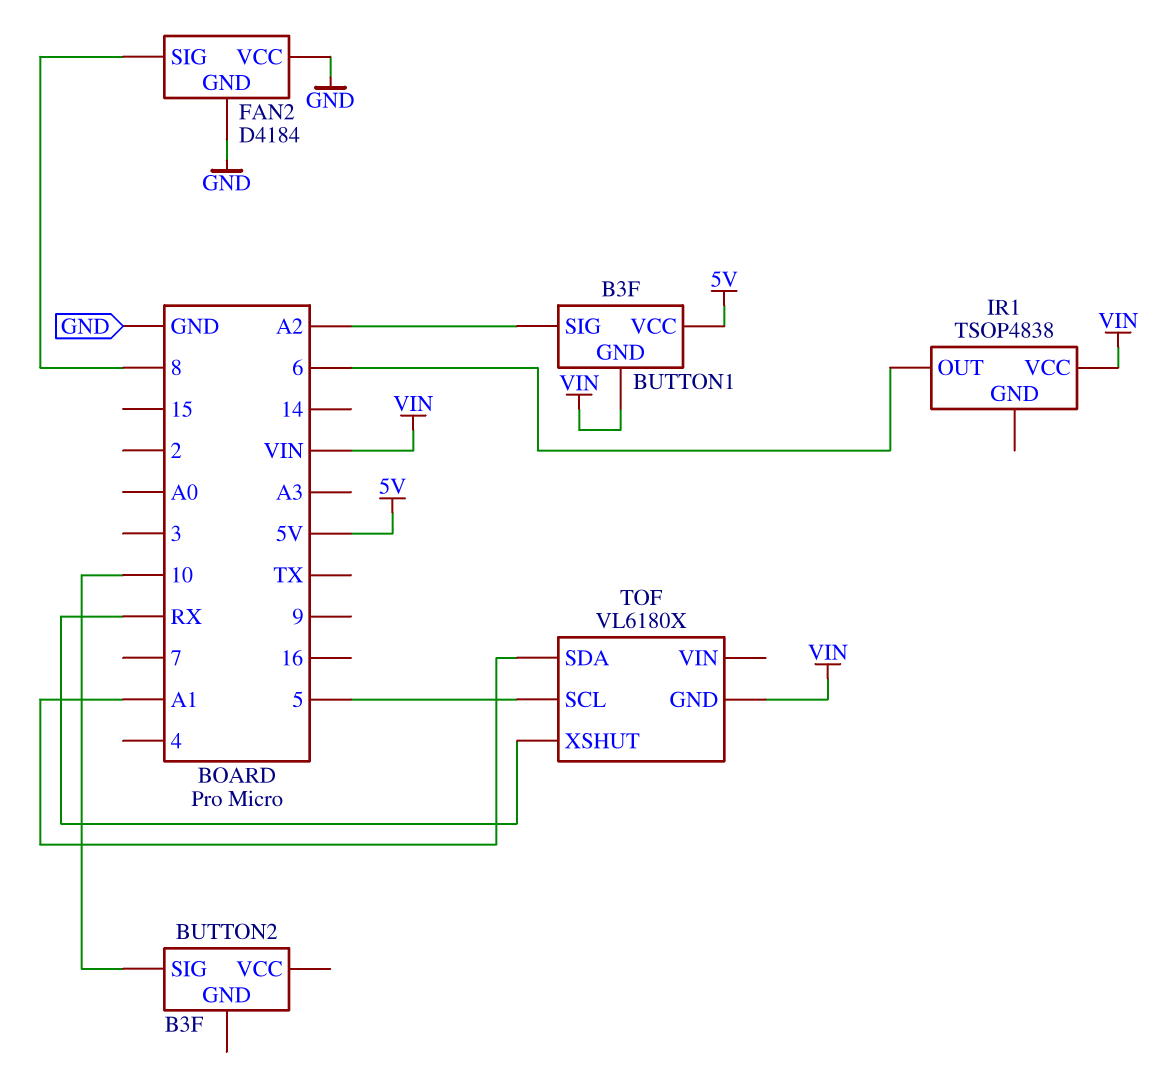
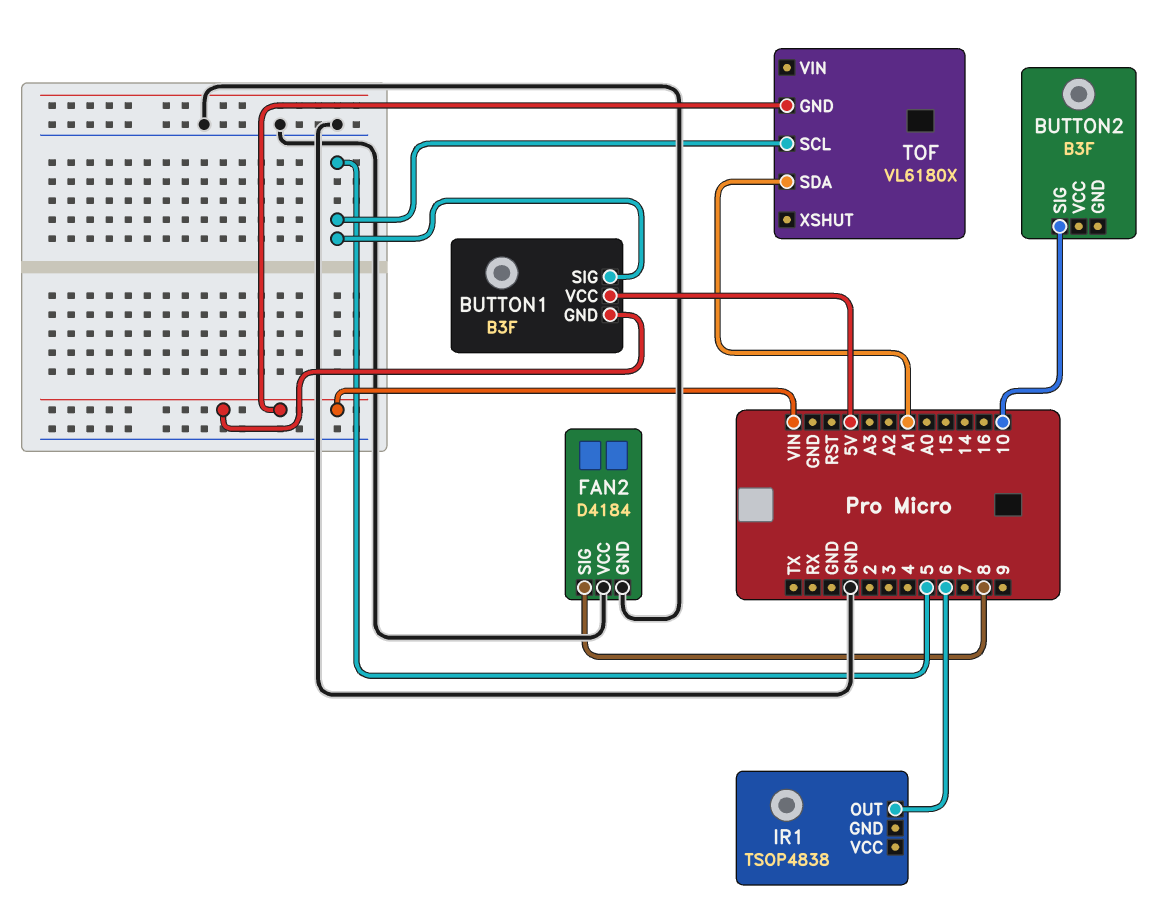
BUTTON1 pin SIG: A2 -> 5
IR1 pin VCC: VIN -> none
TOF pin XSHUT: RX -> none

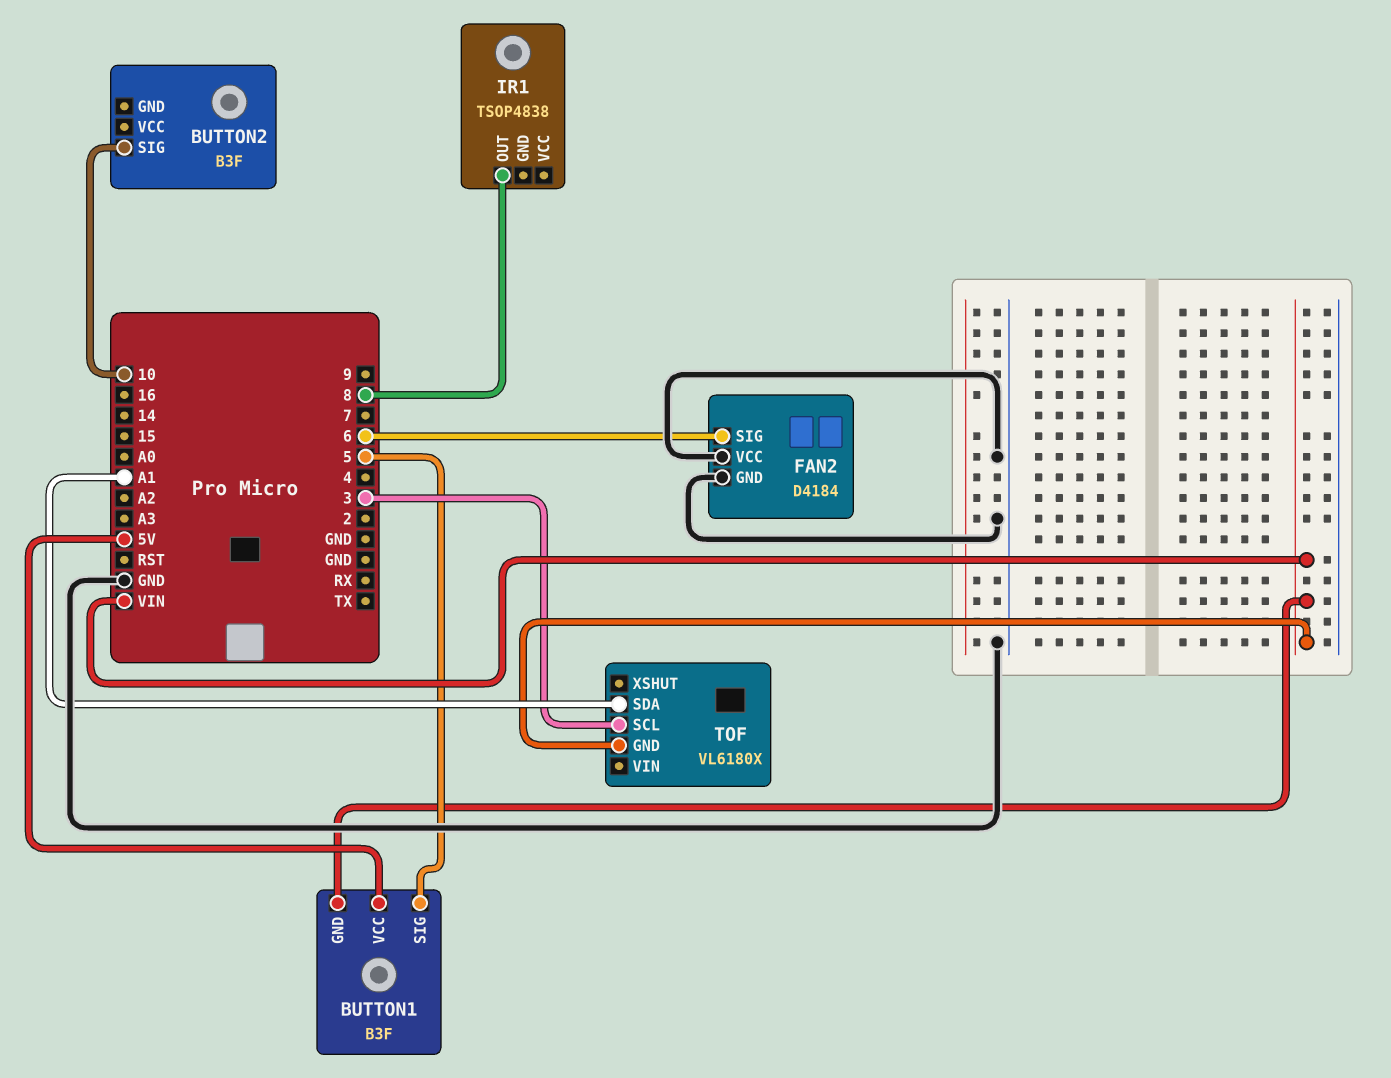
FAN2 pin SIG: 8 -> 6
IR1 pin OUT: 6 -> 8
TOF pin SCL: 5 -> 3

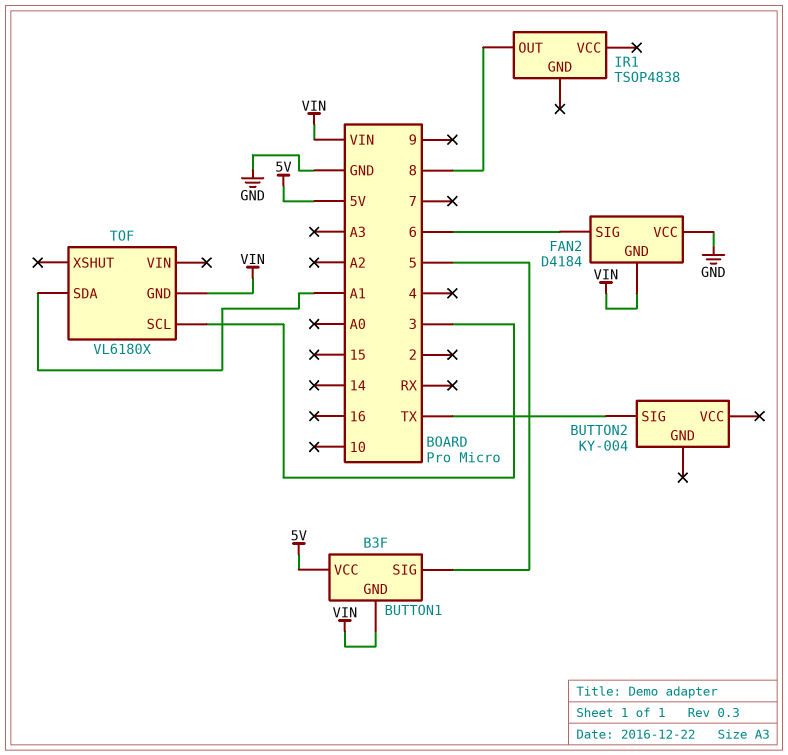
BUTTON2: B3F -> KY-004
BUTTON2 pin SIG: 10 -> TX
FAN2 pin GND: GND -> VIN

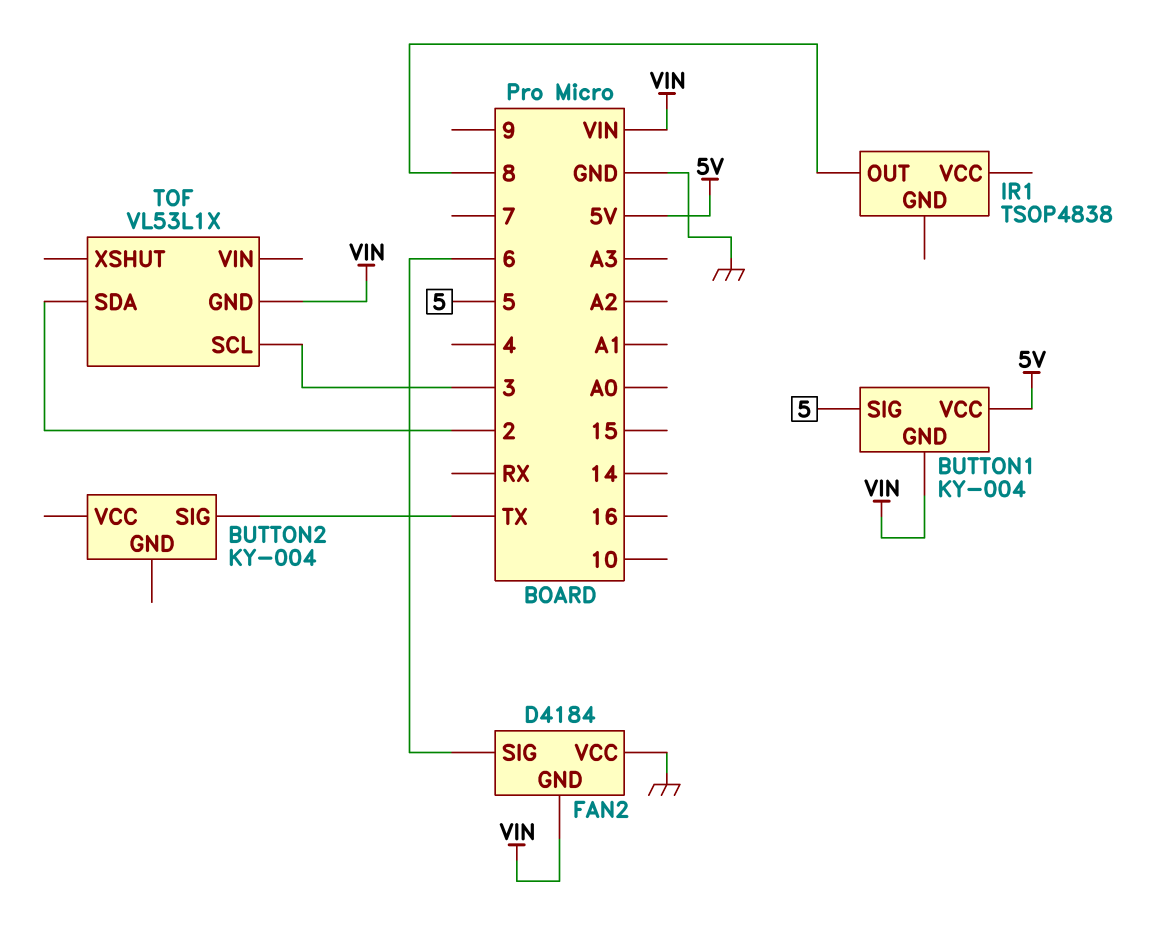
BUTTON1: B3F -> KY-004
TOF: VL6180X -> VL53L1X
TOF pin SDA: A1 -> 2

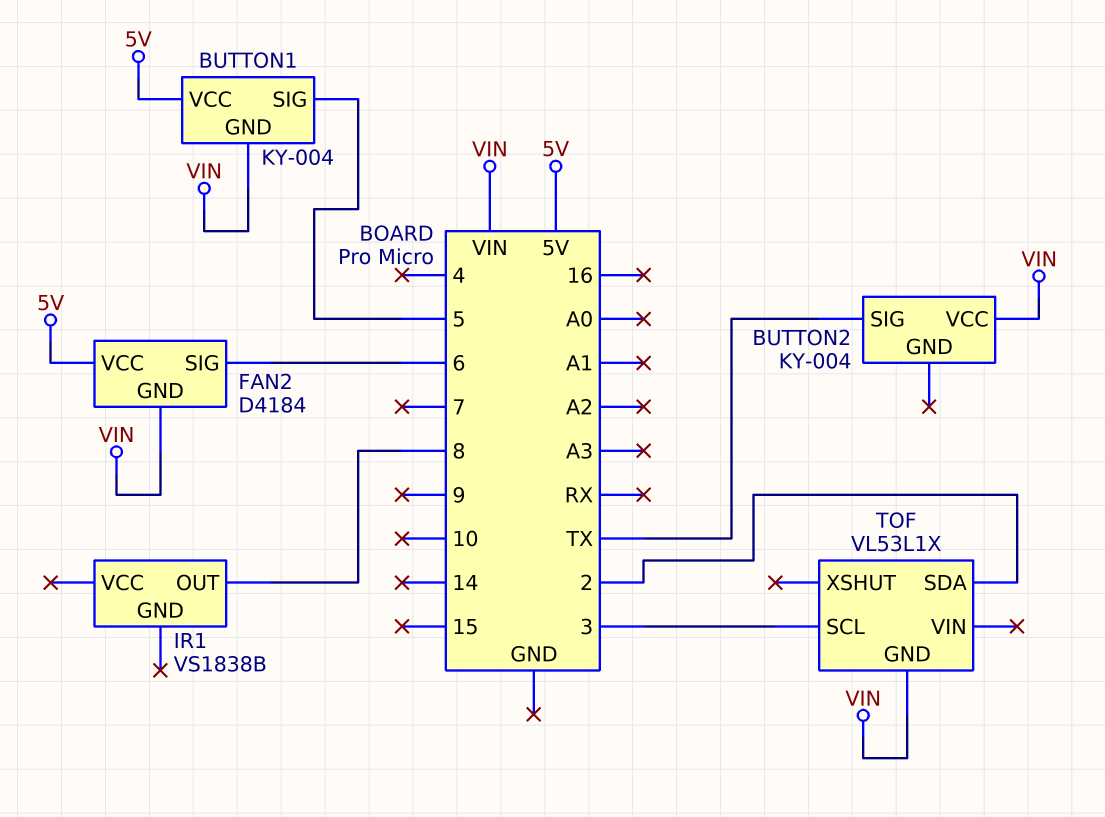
BUTTON2 pin VCC: none -> VIN
FAN2 pin VCC: GND -> 5V
IR1: TSOP4838 -> VS1838B

